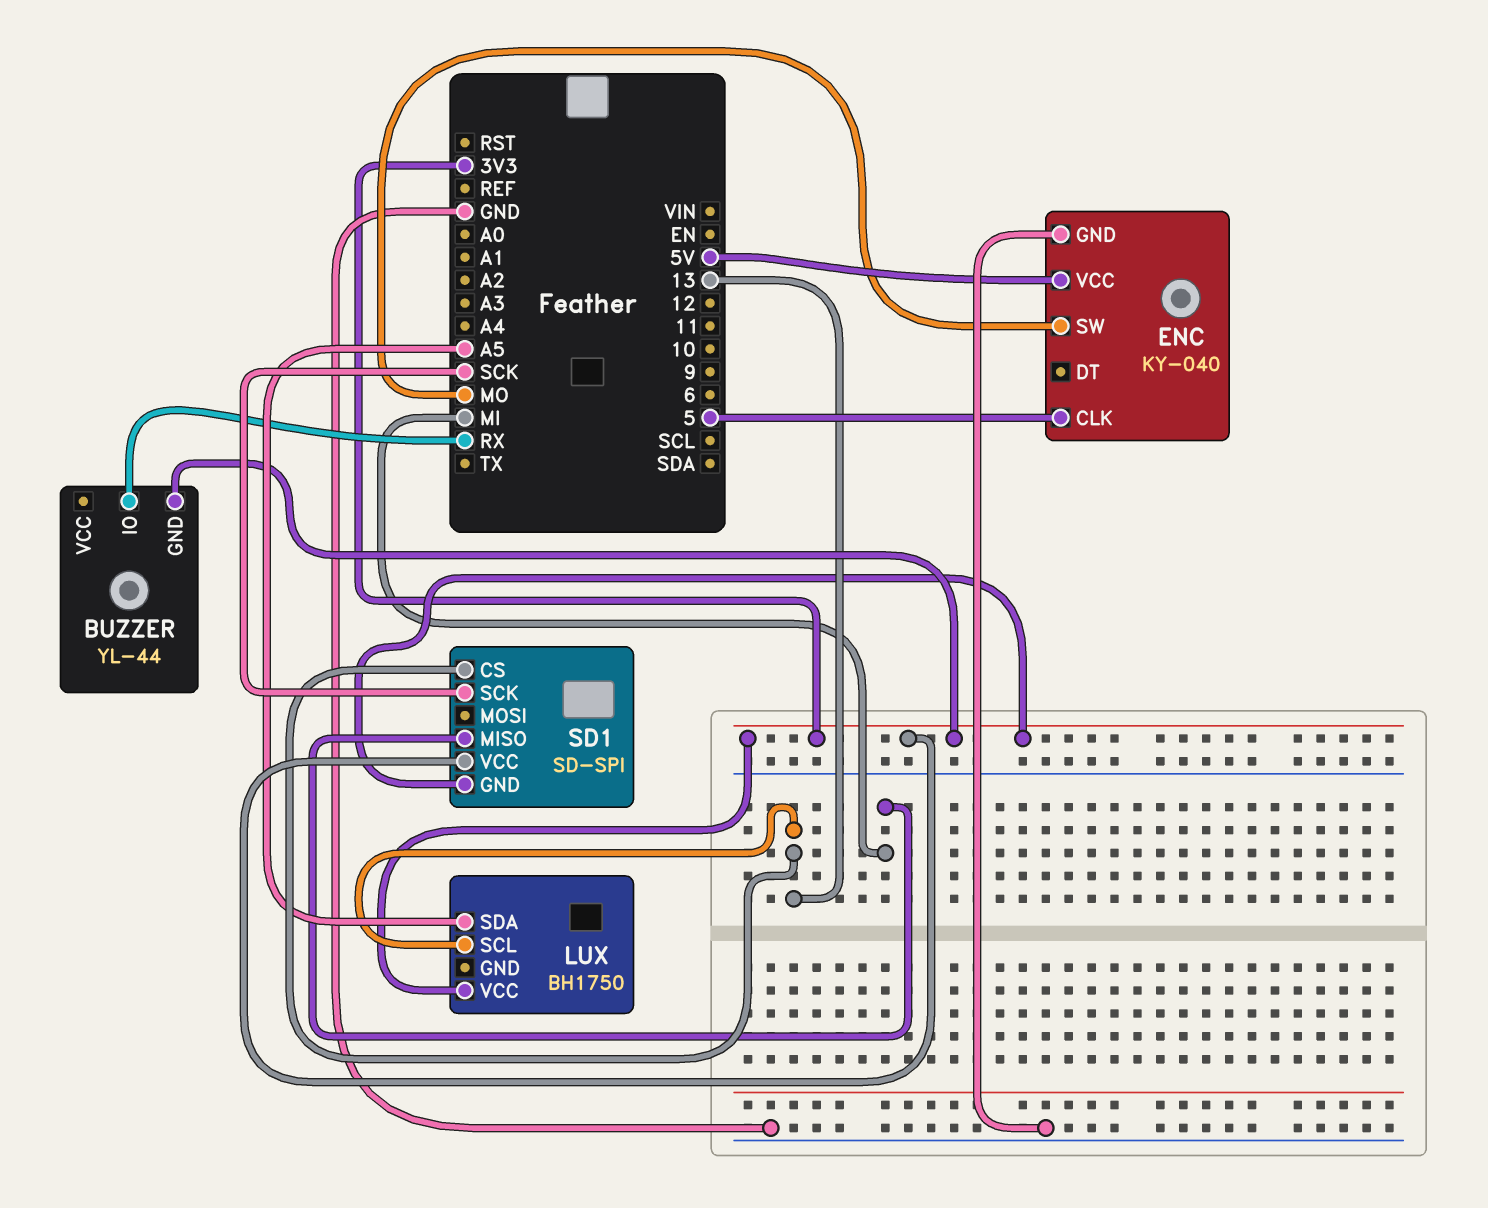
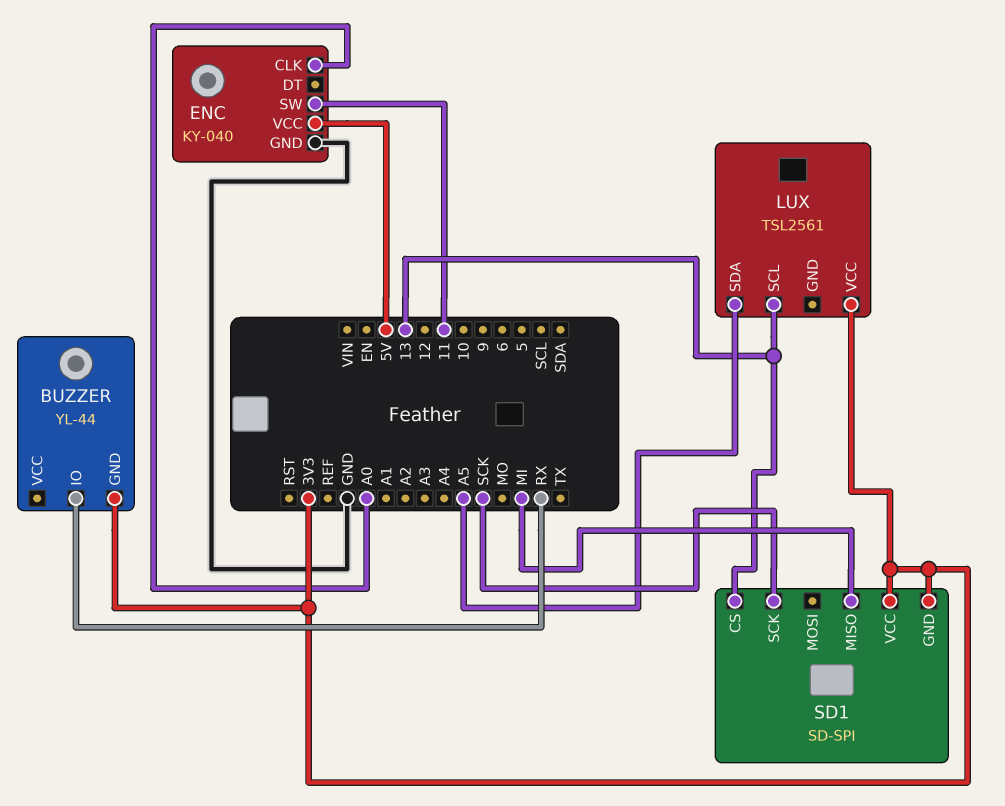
ENC pin CLK: 5 -> A0
ENC pin SW: MO -> 11
LUX: BH1750 -> TSL2561

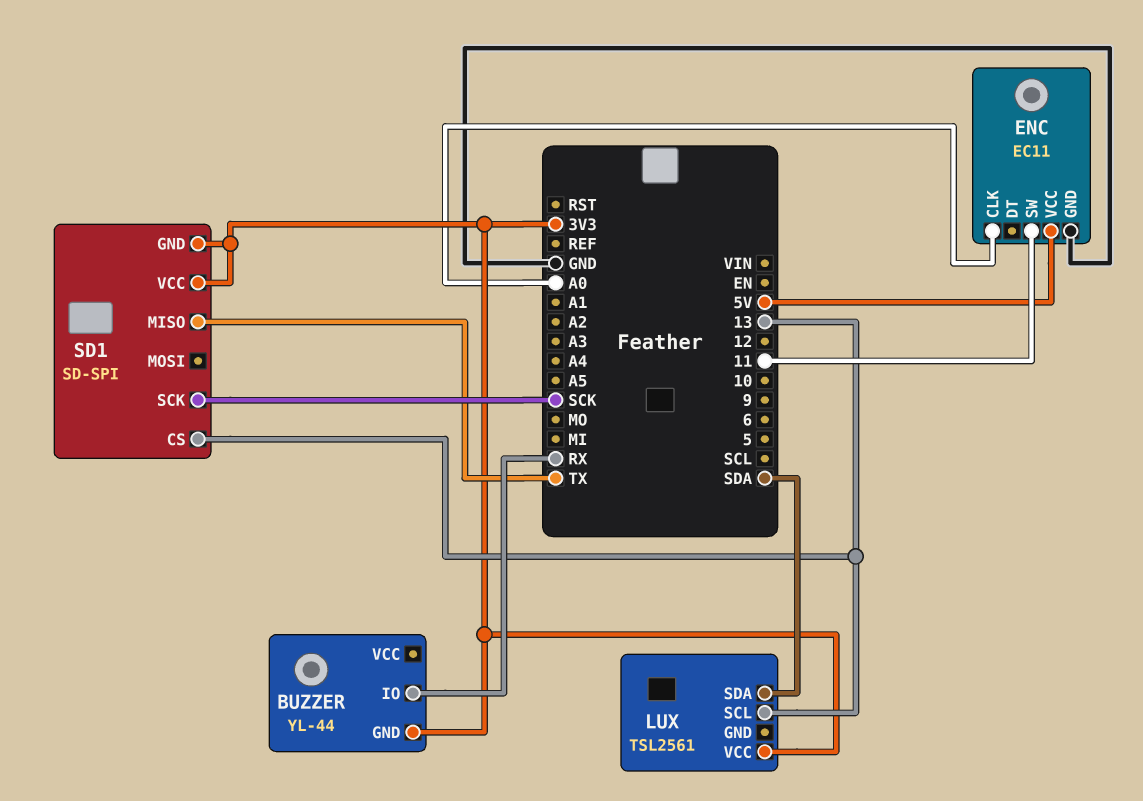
ENC: KY-040 -> EC11
LUX pin SDA: A5 -> SDA
SD1 pin MISO: MI -> TX

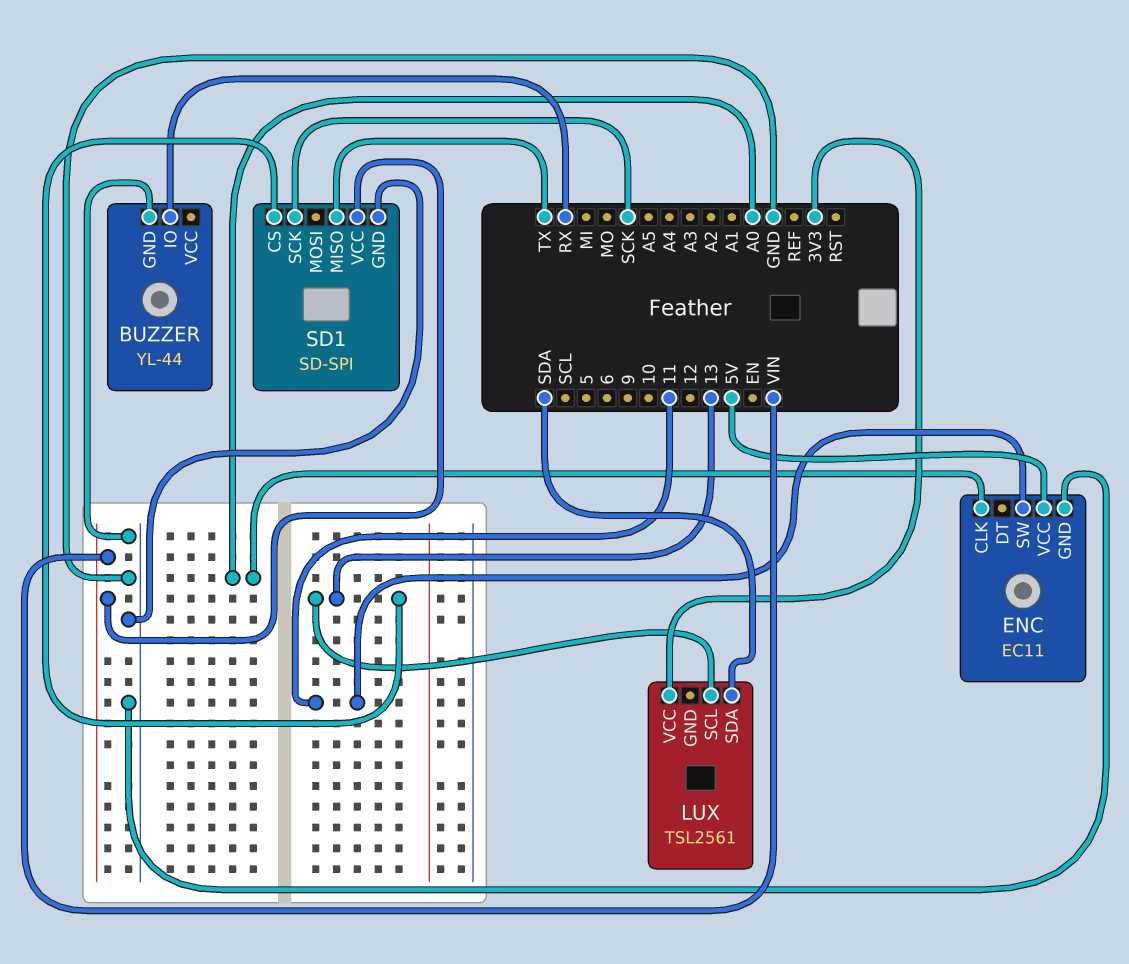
BUZZER pin GND: 3V3 -> GND
SD1 pin GND: 3V3 -> GND
SD1 pin VCC: 3V3 -> VIN

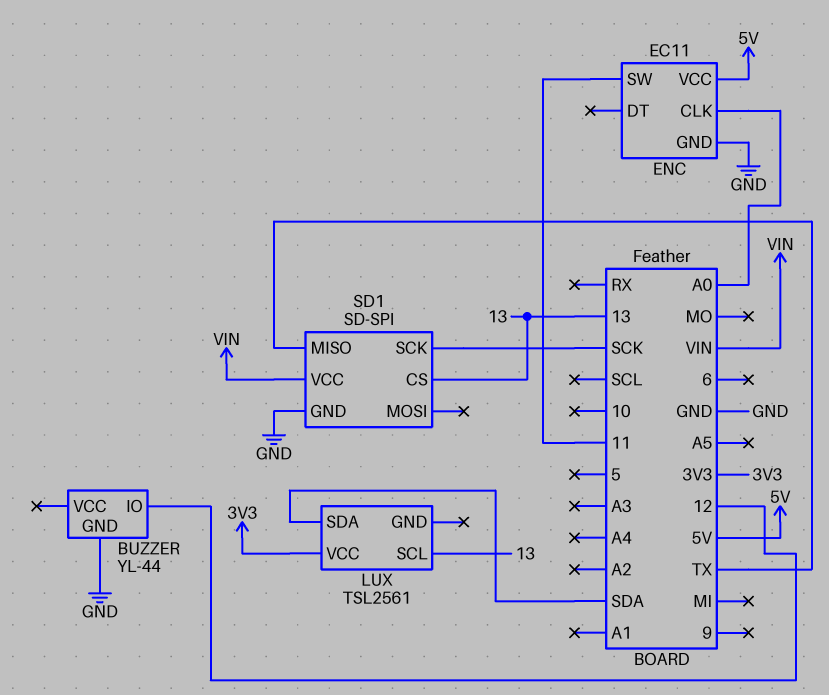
BUZZER pin IO: RX -> 12

